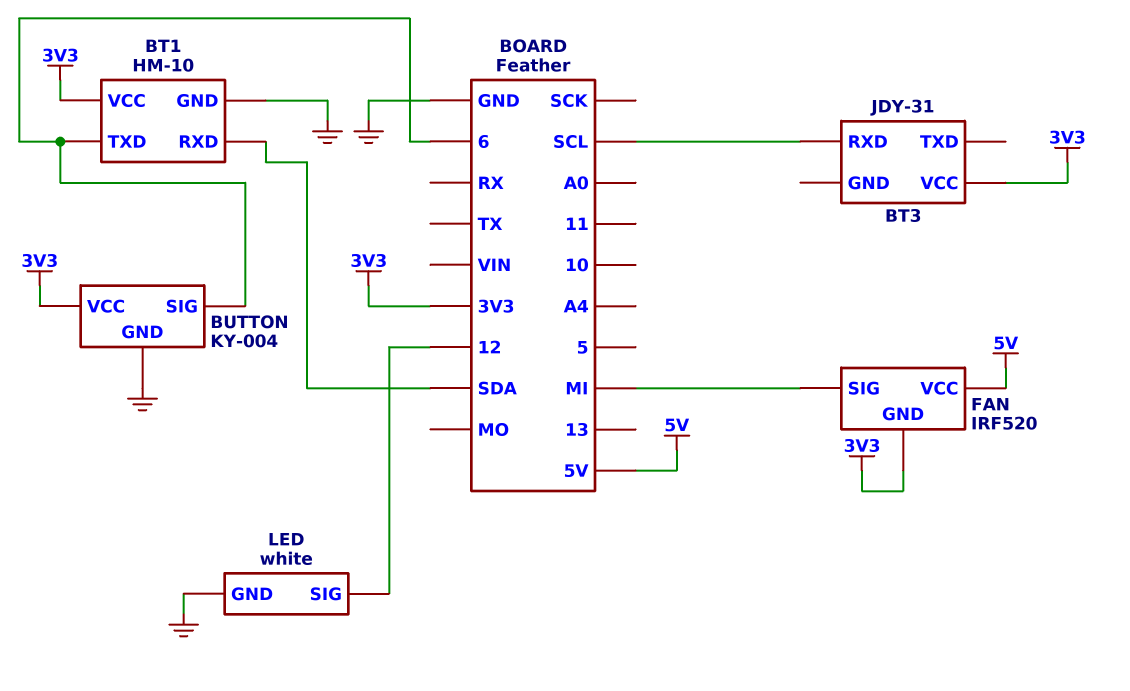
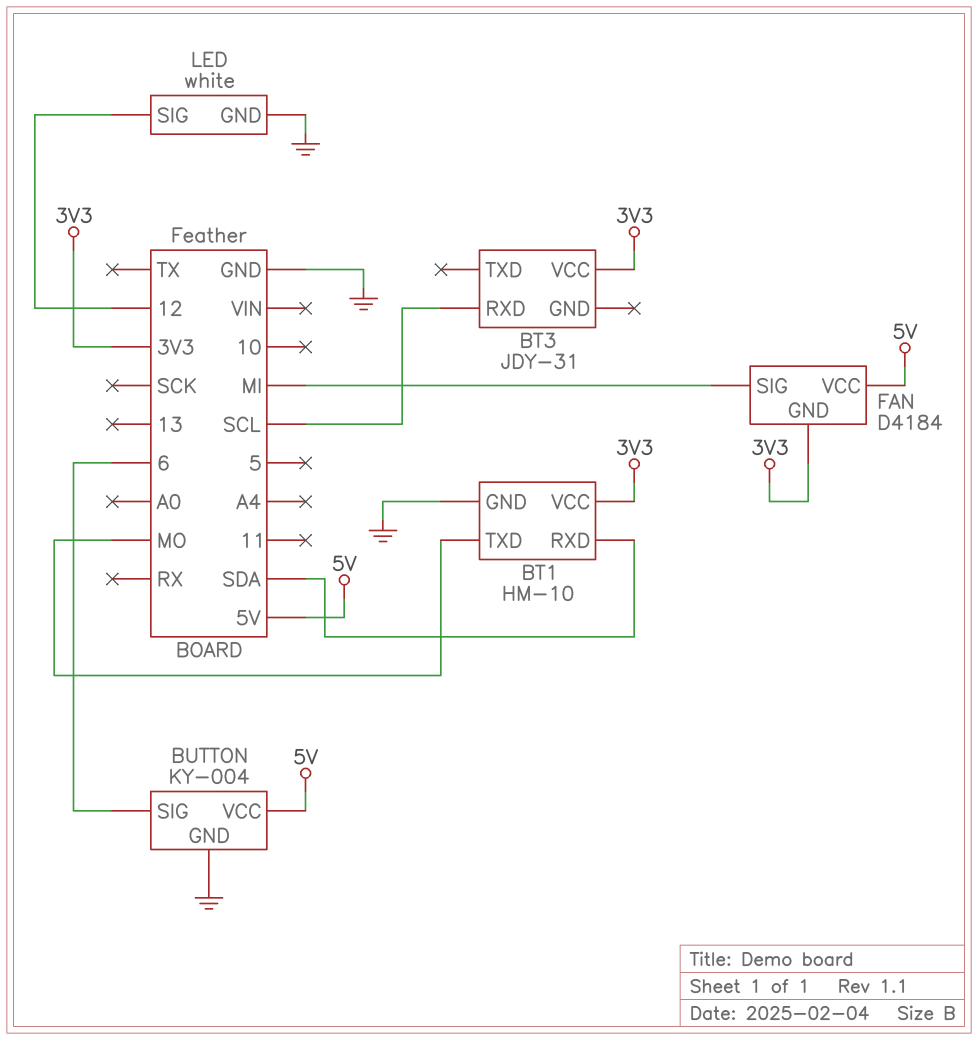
BT1 pin TXD: 6 -> MO
BUTTON pin VCC: 3V3 -> 5V
FAN: IRF520 -> D4184

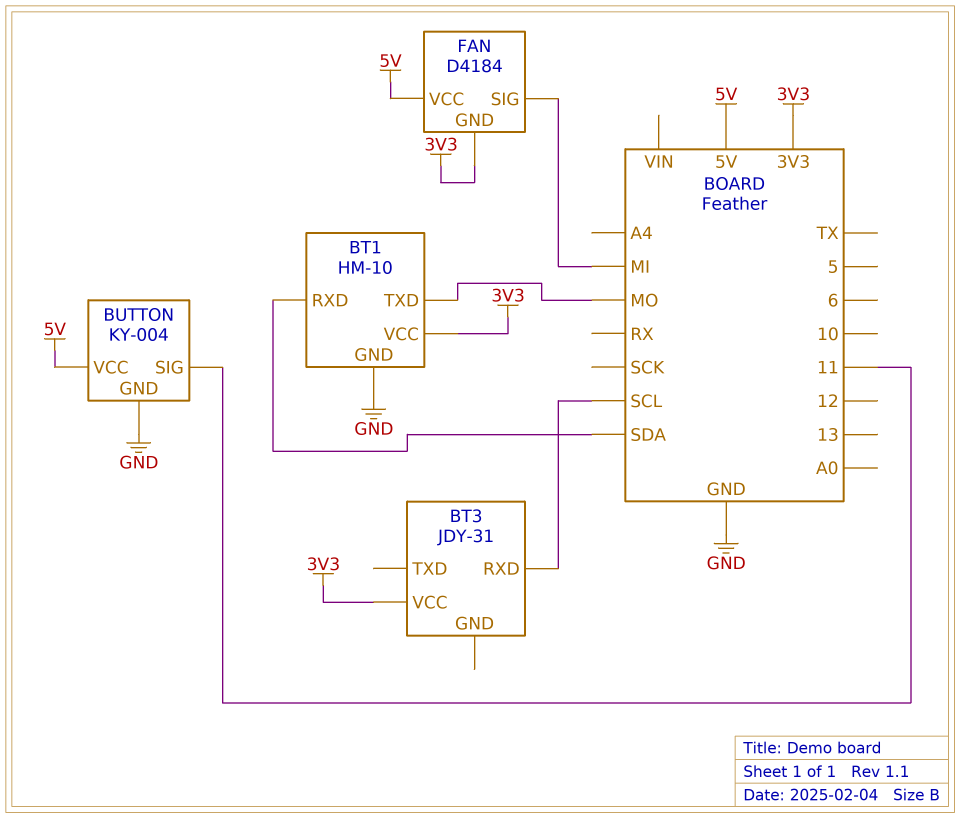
BUTTON pin SIG: 6 -> 11
LED: white -> none
LED pin GND: GND -> none
LED pin SIG: 12 -> none

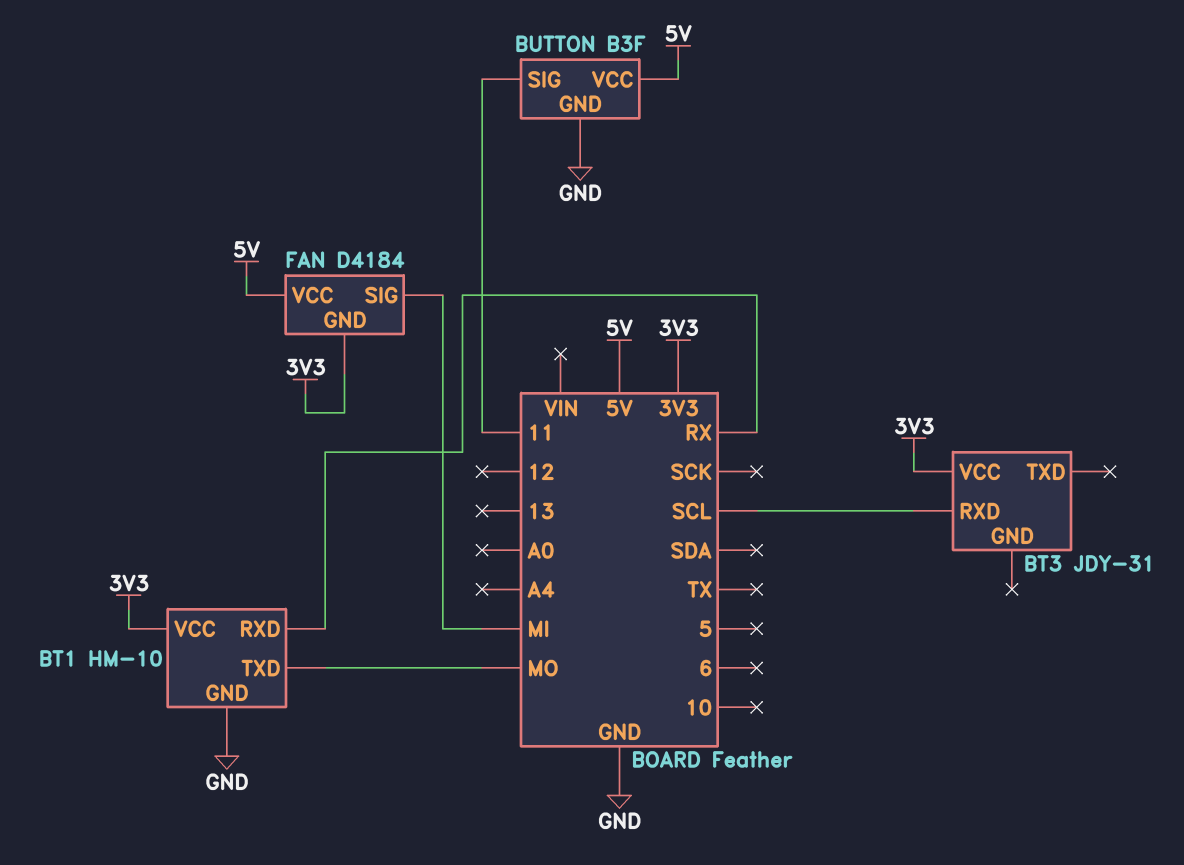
BT1 pin RXD: SDA -> RX
BUTTON: KY-004 -> B3F

